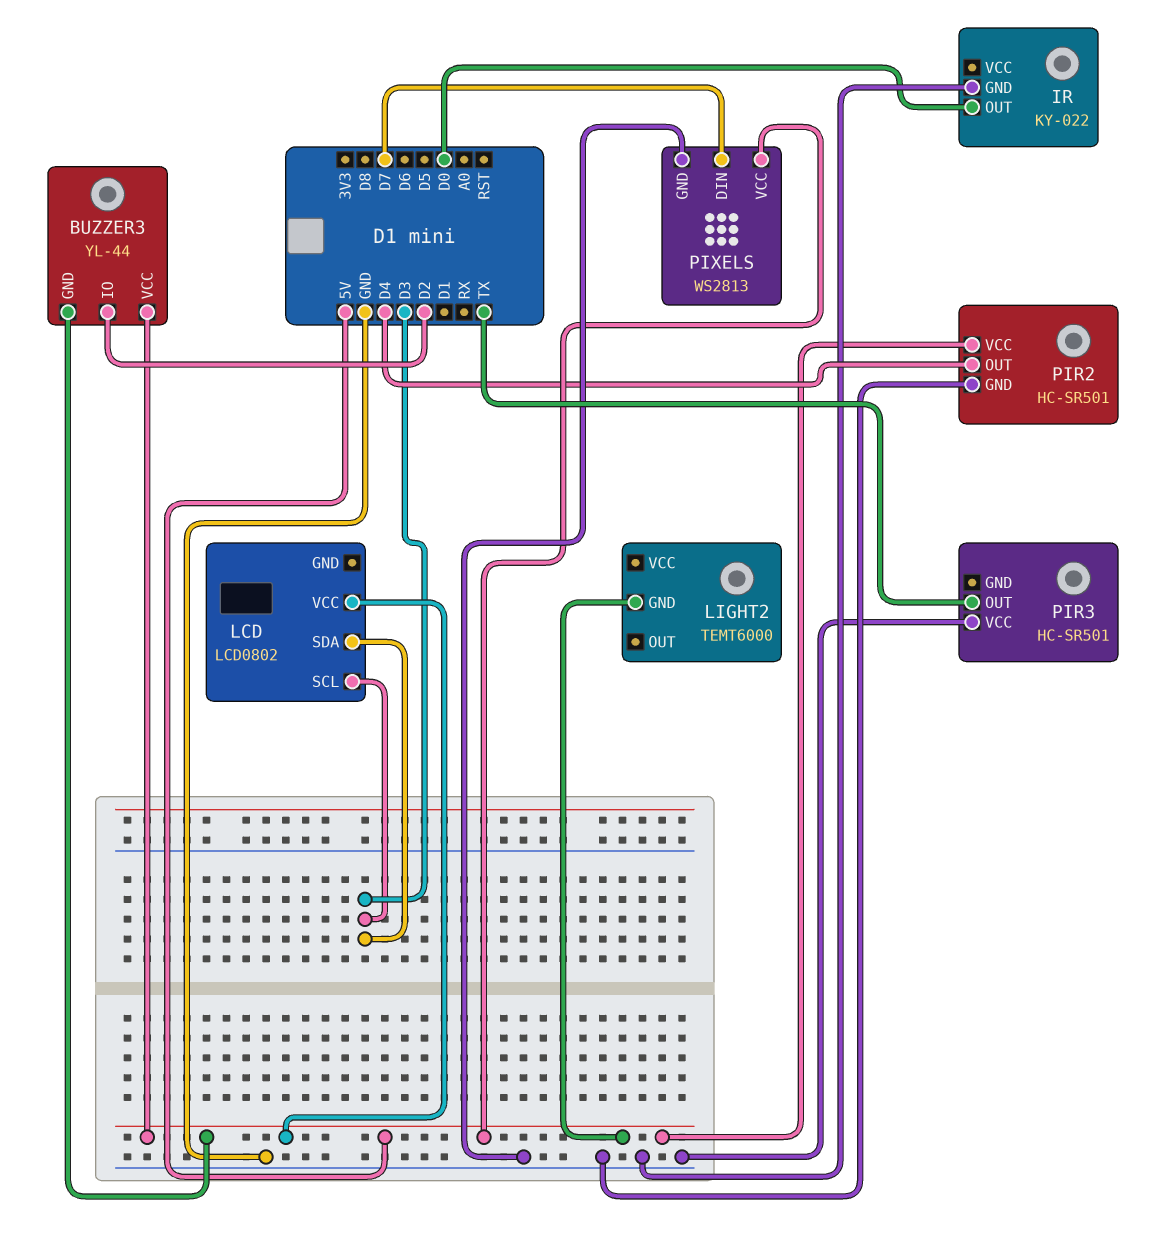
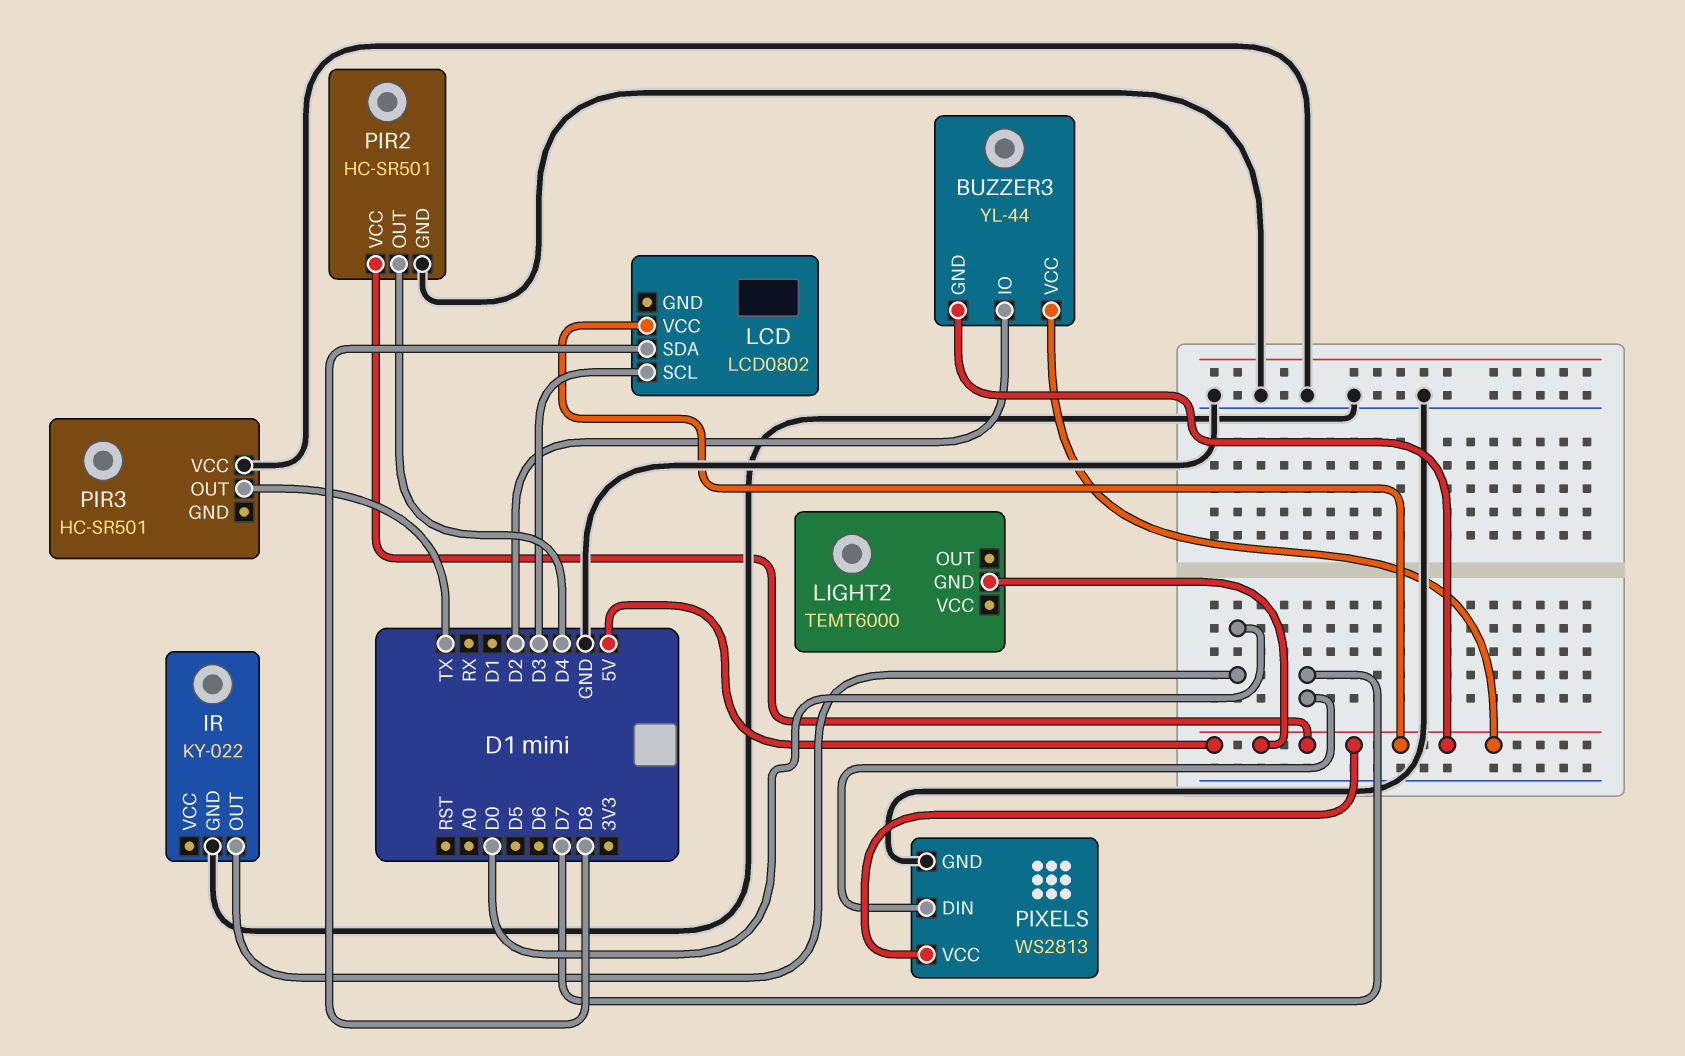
LCD pin SDA: D3 -> D8

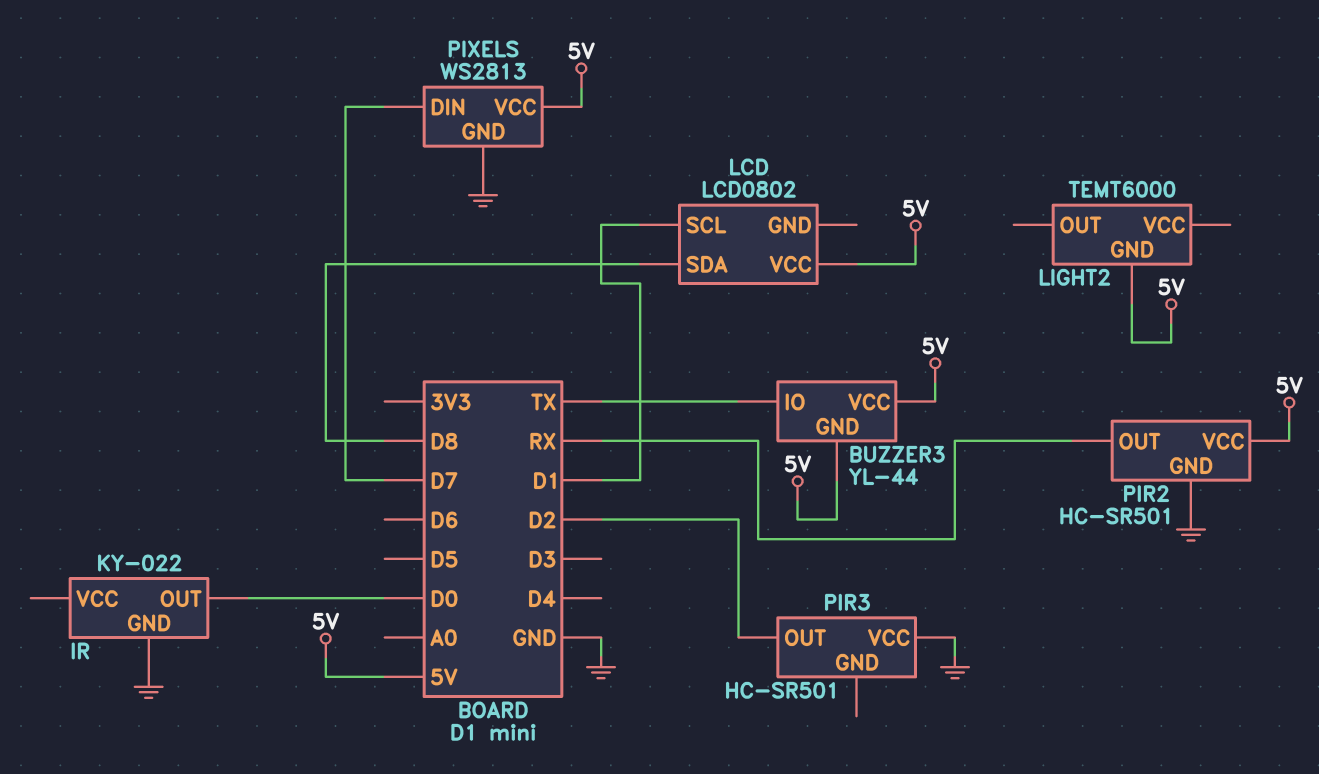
BUZZER3 pin IO: D2 -> TX
LCD pin SCL: D3 -> D1
PIR2 pin OUT: D4 -> RX
PIR3 pin OUT: TX -> D2

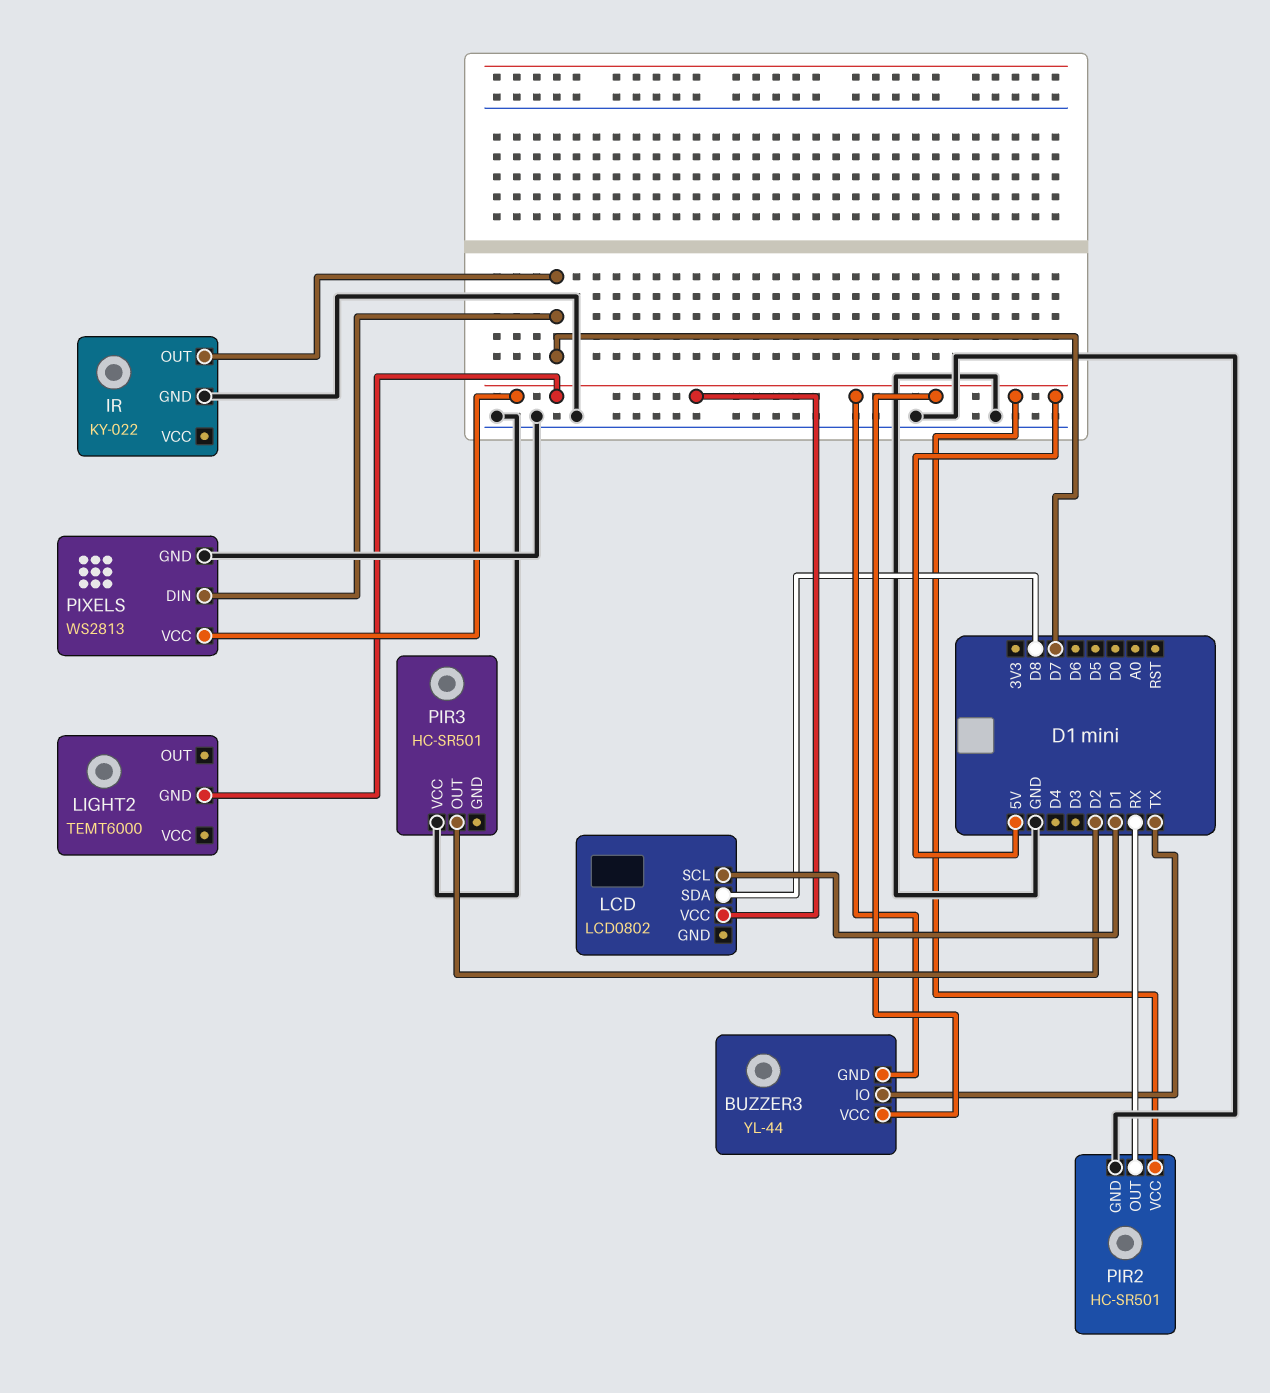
IR pin OUT: D0 -> D7

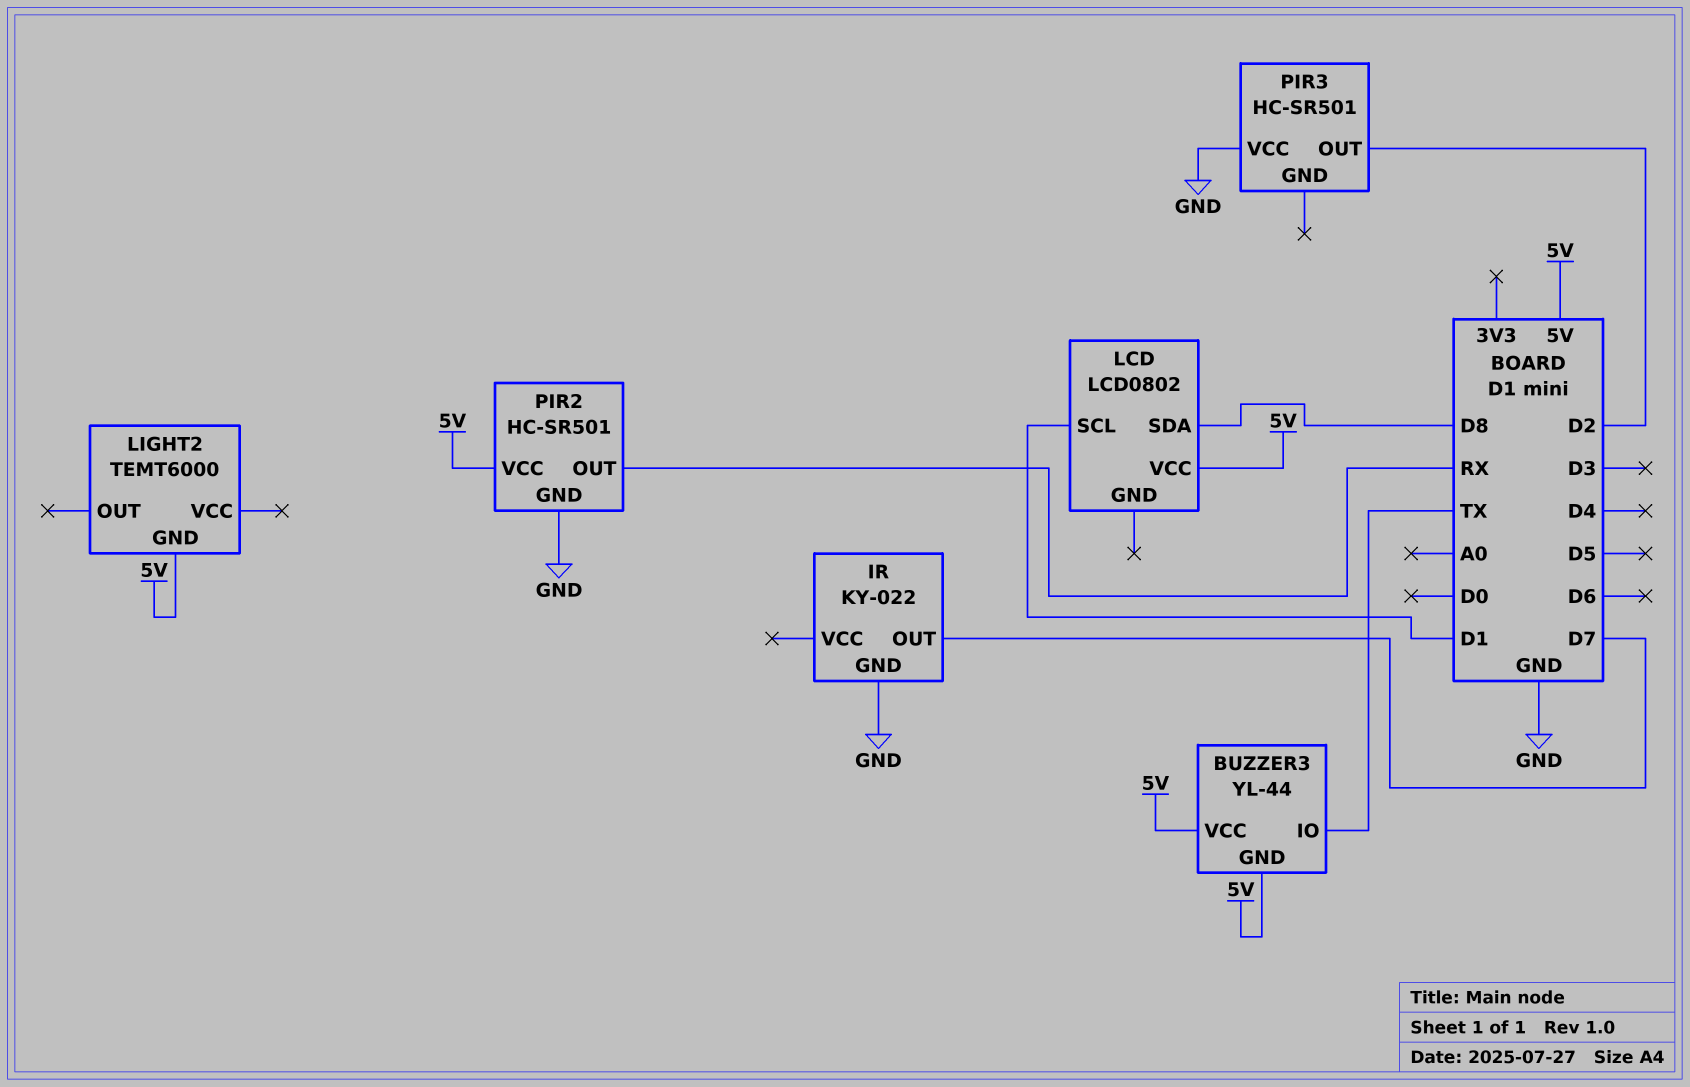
PIXELS: WS2813 -> none
PIXELS pin DIN: D7 -> none
PIXELS pin GND: GND -> none
PIXELS pin VCC: 5V -> none

